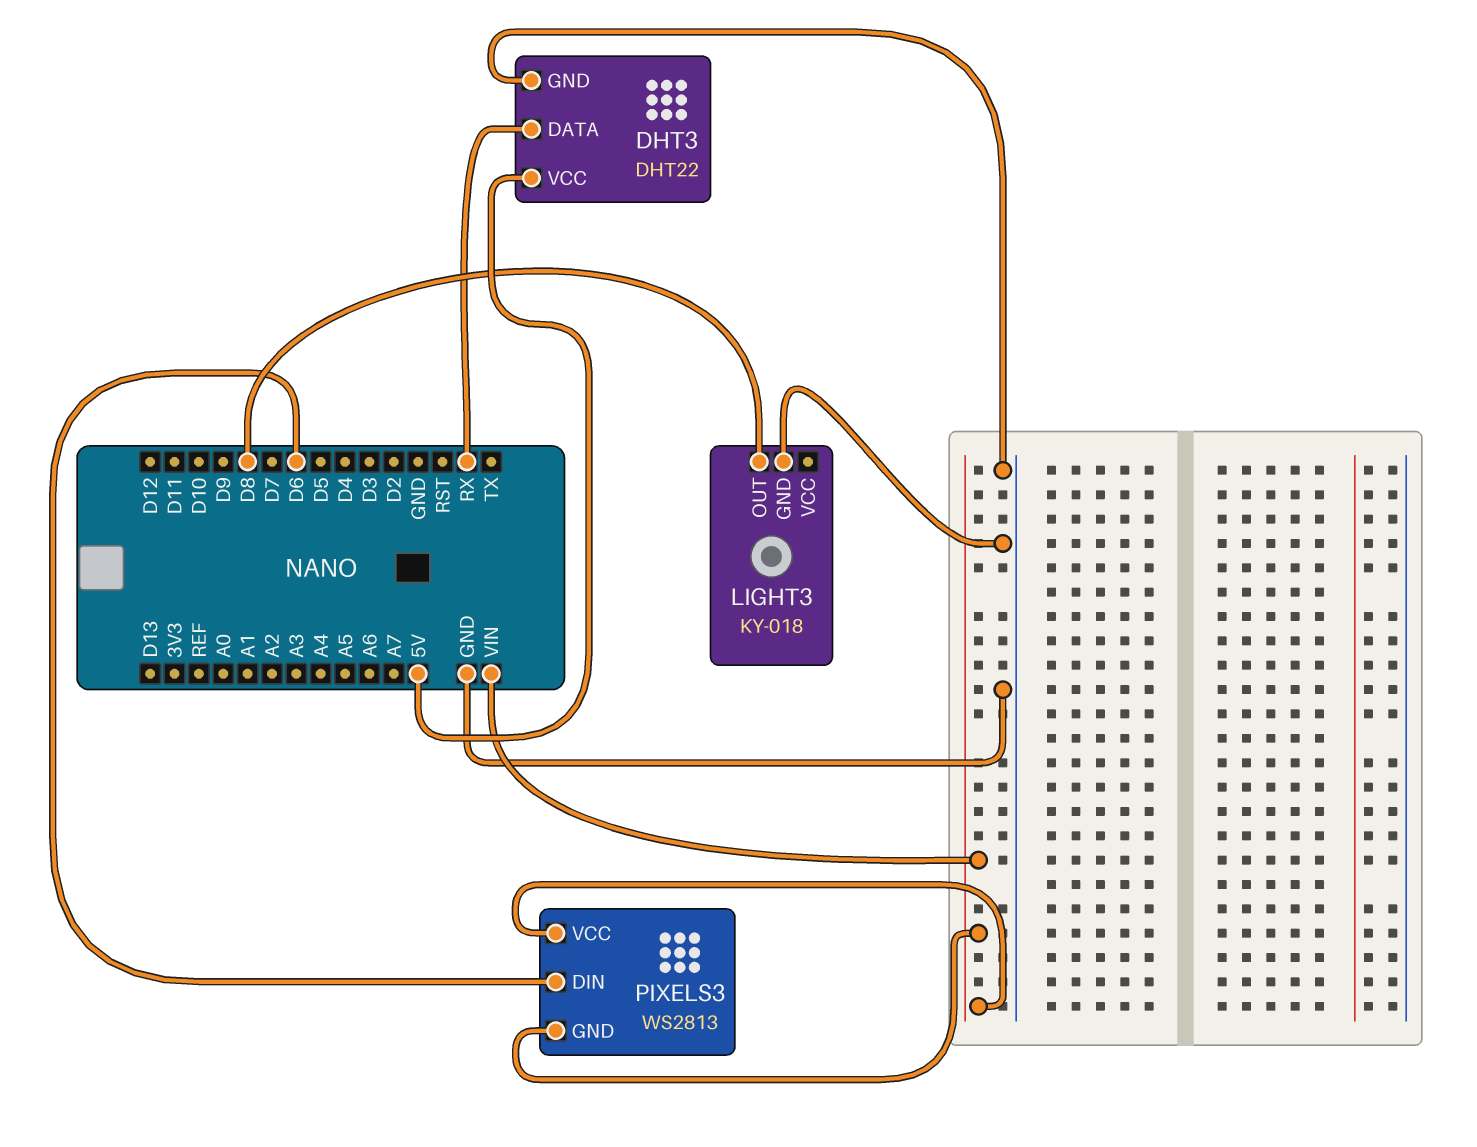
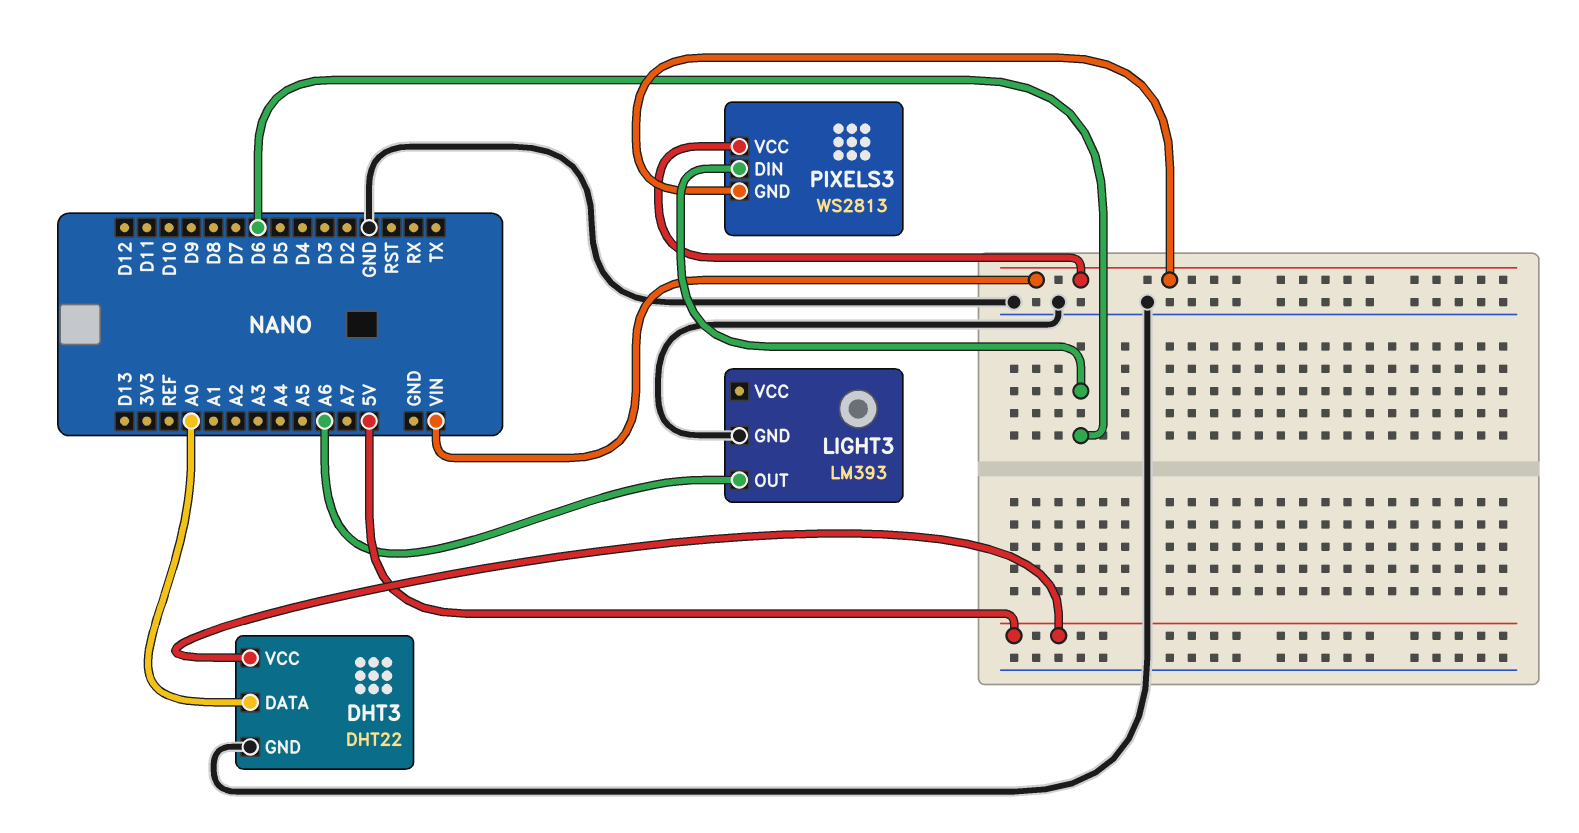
DHT3 pin DATA: RX -> A0
LIGHT3: KY-018 -> LM393
LIGHT3 pin OUT: D8 -> A6

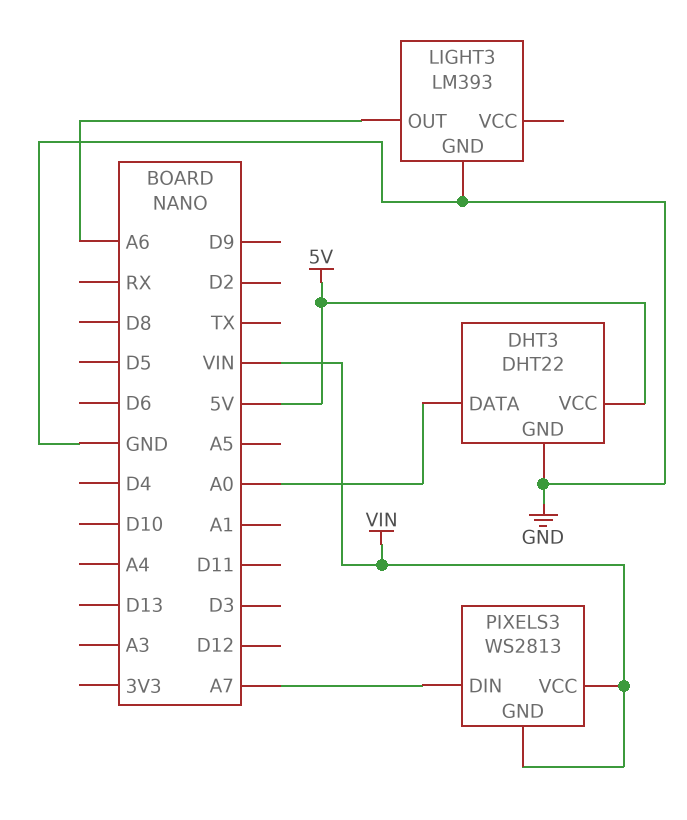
PIXELS3 pin DIN: D6 -> A7

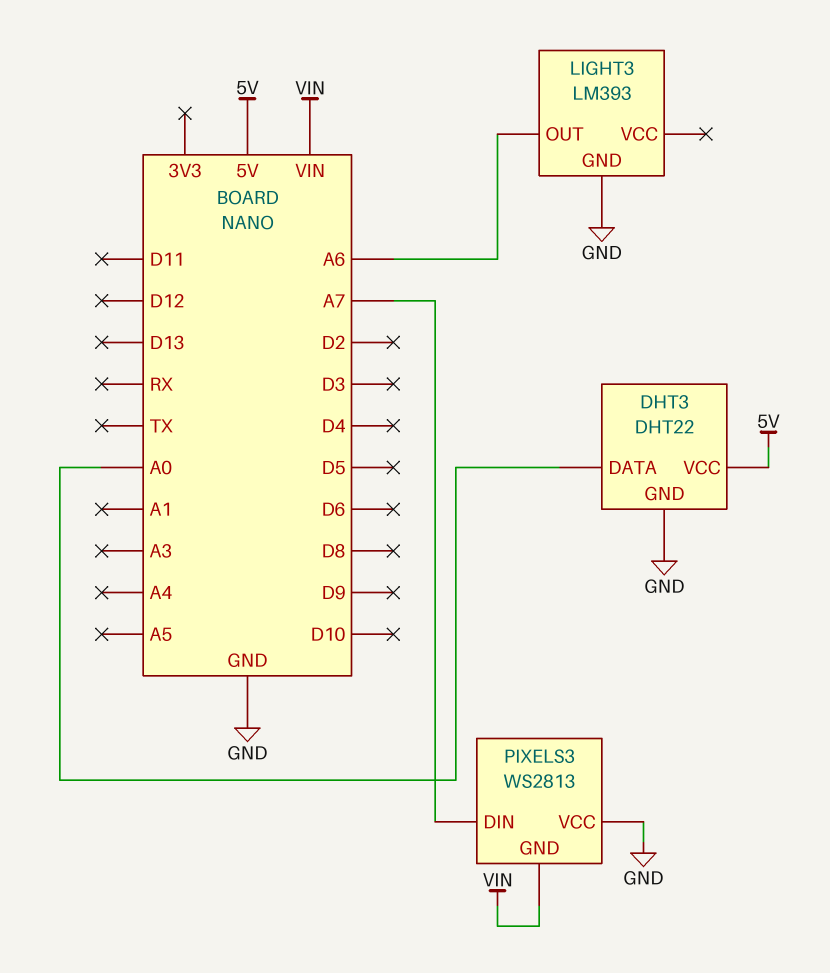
PIXELS3 pin VCC: VIN -> GND

